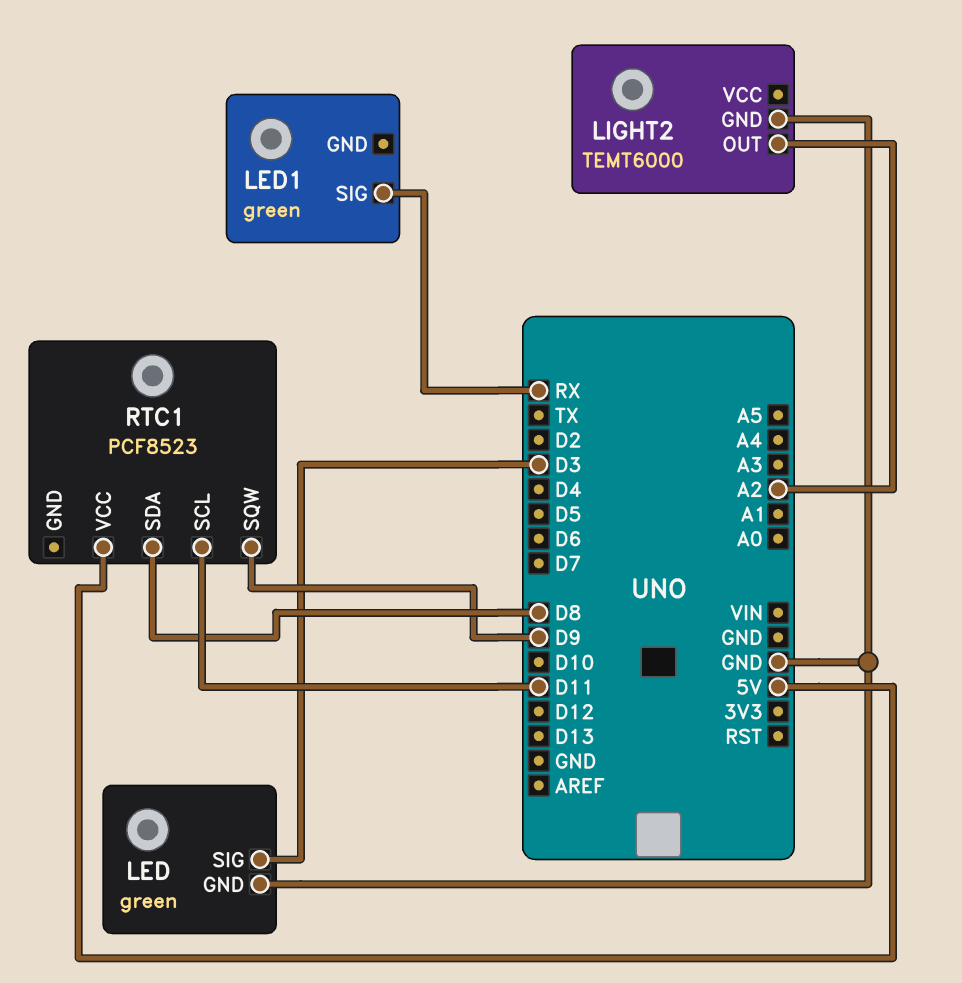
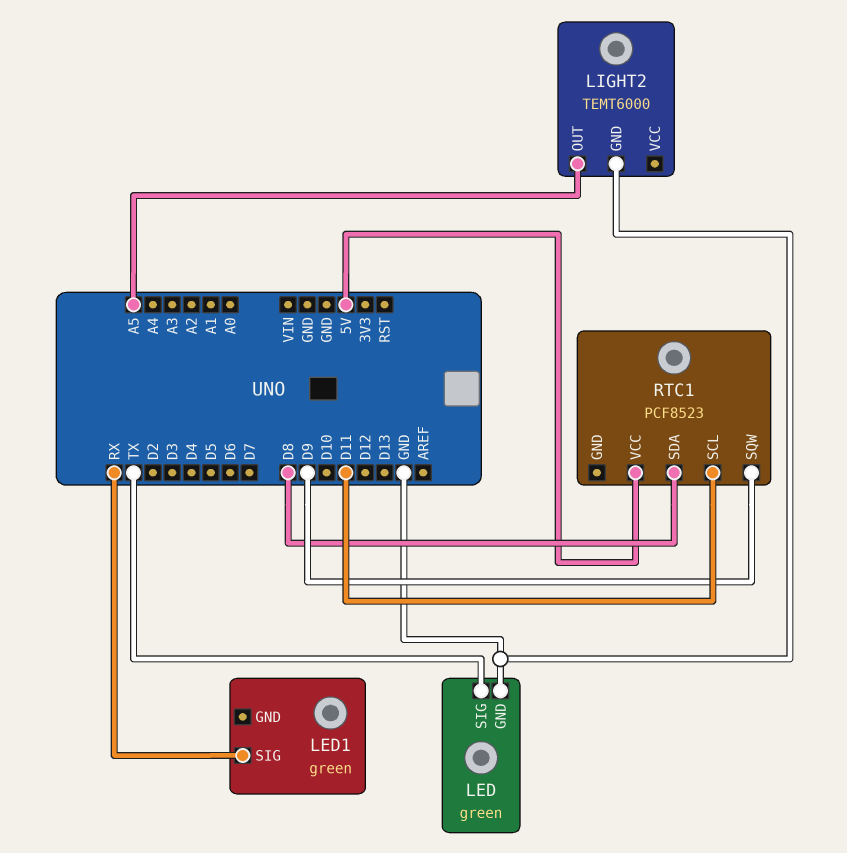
LED pin SIG: D3 -> TX
LIGHT2 pin OUT: A2 -> A5

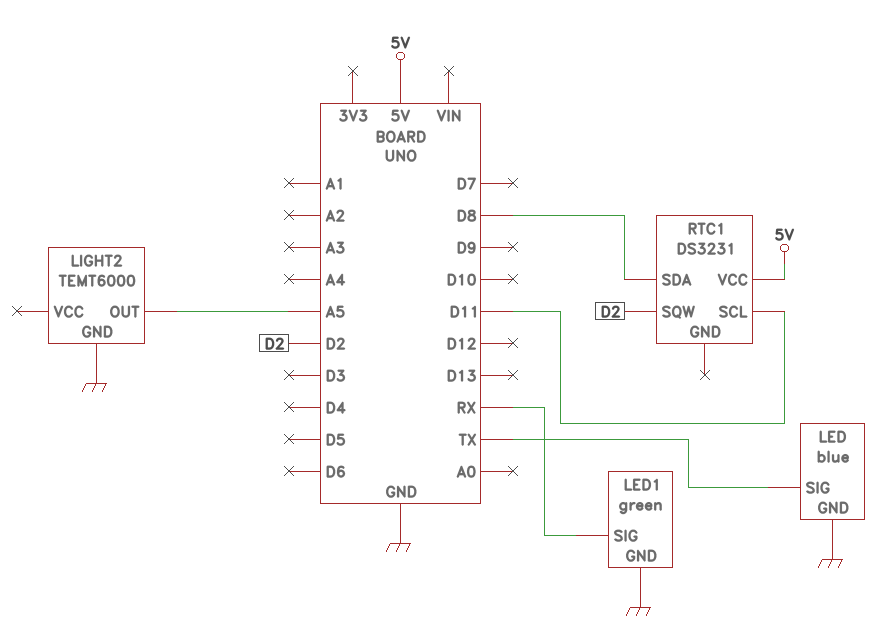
LED: green -> blue
LED1 pin GND: none -> GND
RTC1: PCF8523 -> DS3231
RTC1 pin SQW: D9 -> D2

